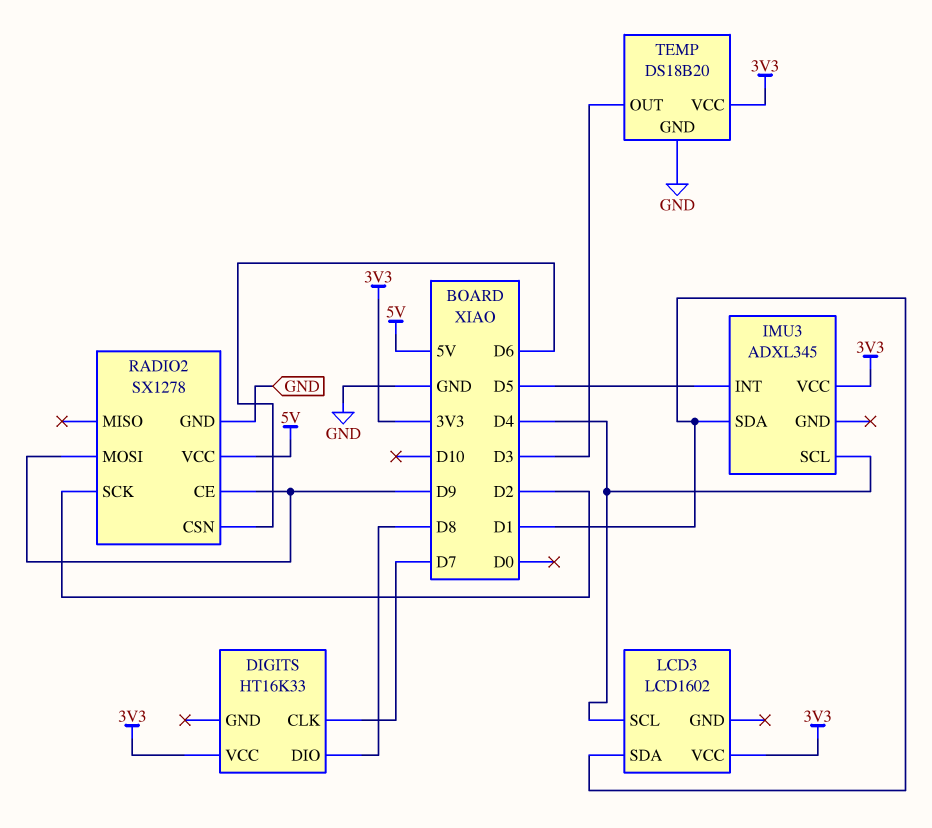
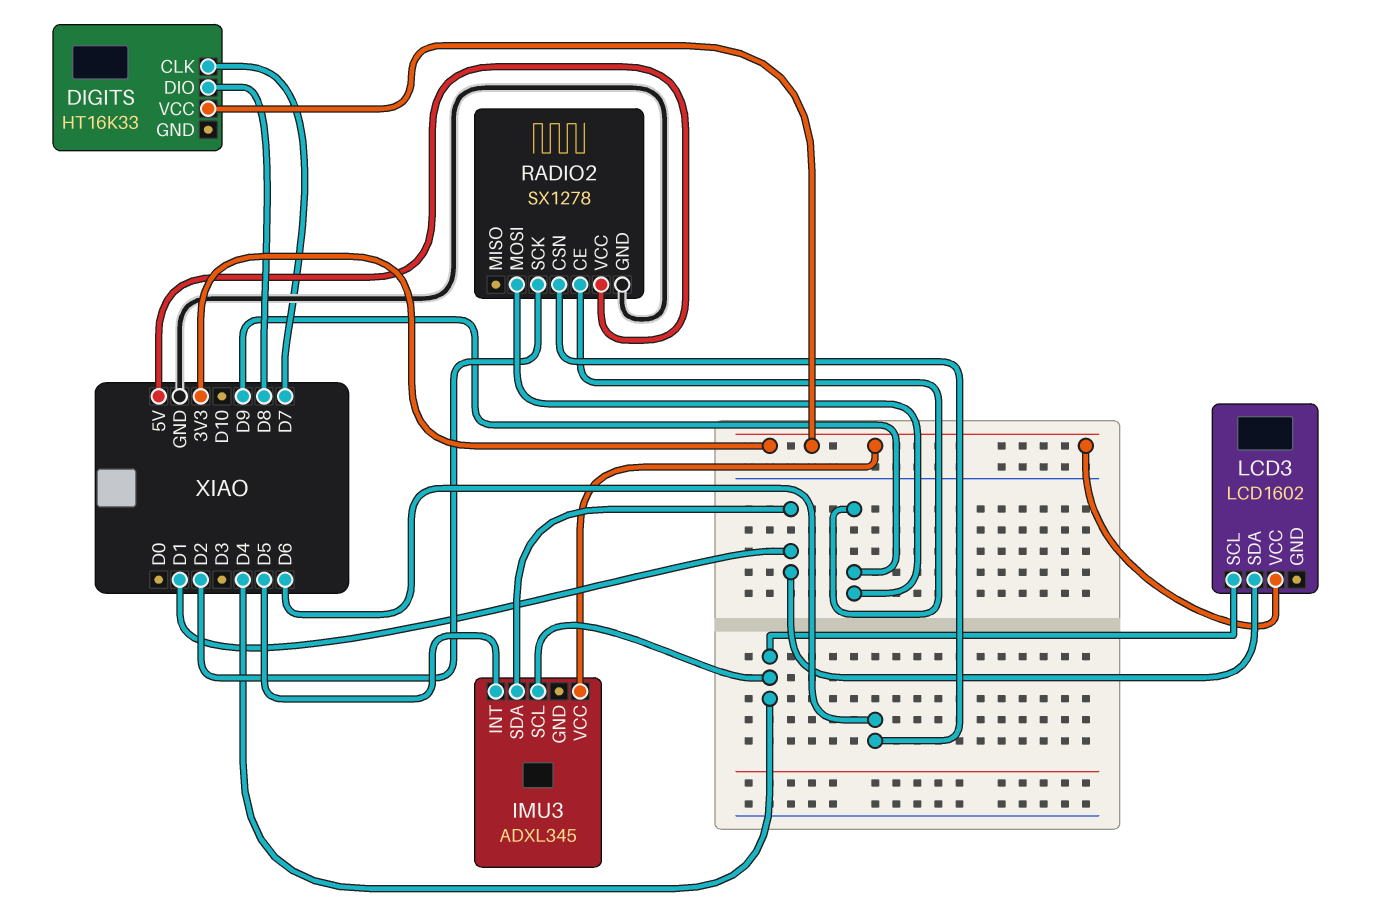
TEMP: DS18B20 -> none
TEMP pin GND: GND -> none
TEMP pin OUT: D3 -> none
TEMP pin VCC: 3V3 -> none

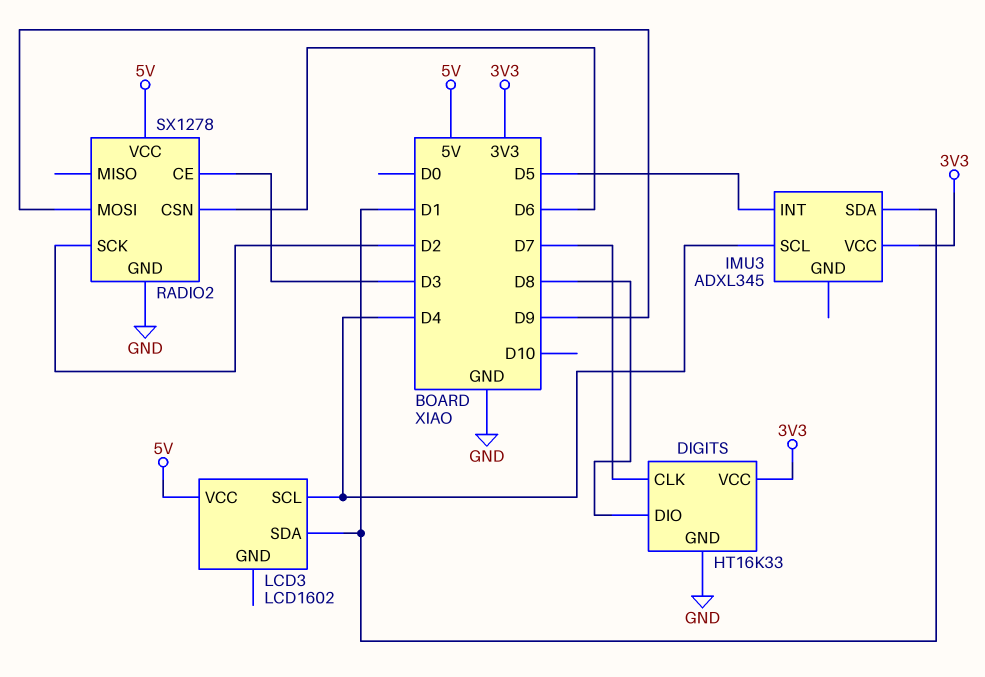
DIGITS pin GND: none -> GND
LCD3 pin VCC: 3V3 -> 5V
RADIO2 pin CE: D9 -> D3

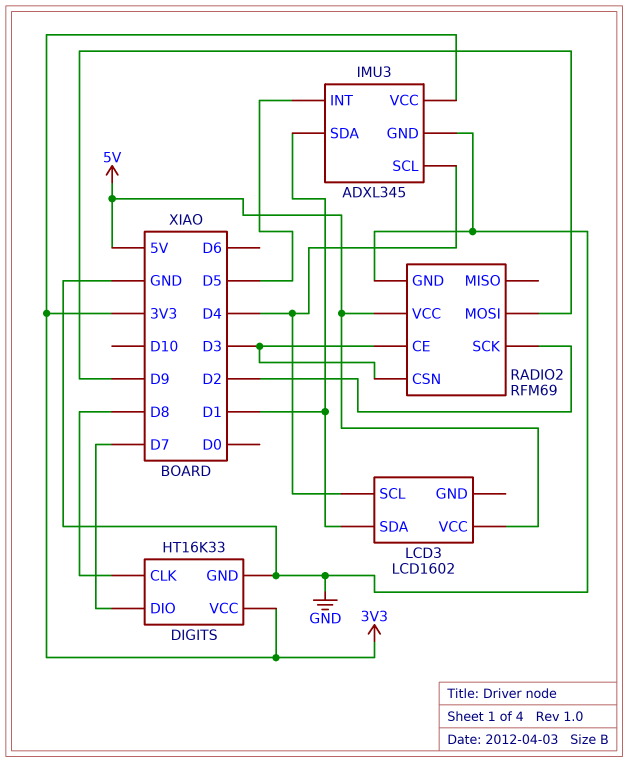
DIGITS pin CLK: D7 -> D8
DIGITS pin DIO: D8 -> D7
IMU3 pin GND: none -> GND
RADIO2: SX1278 -> RFM69
RADIO2 pin CSN: D6 -> D3

